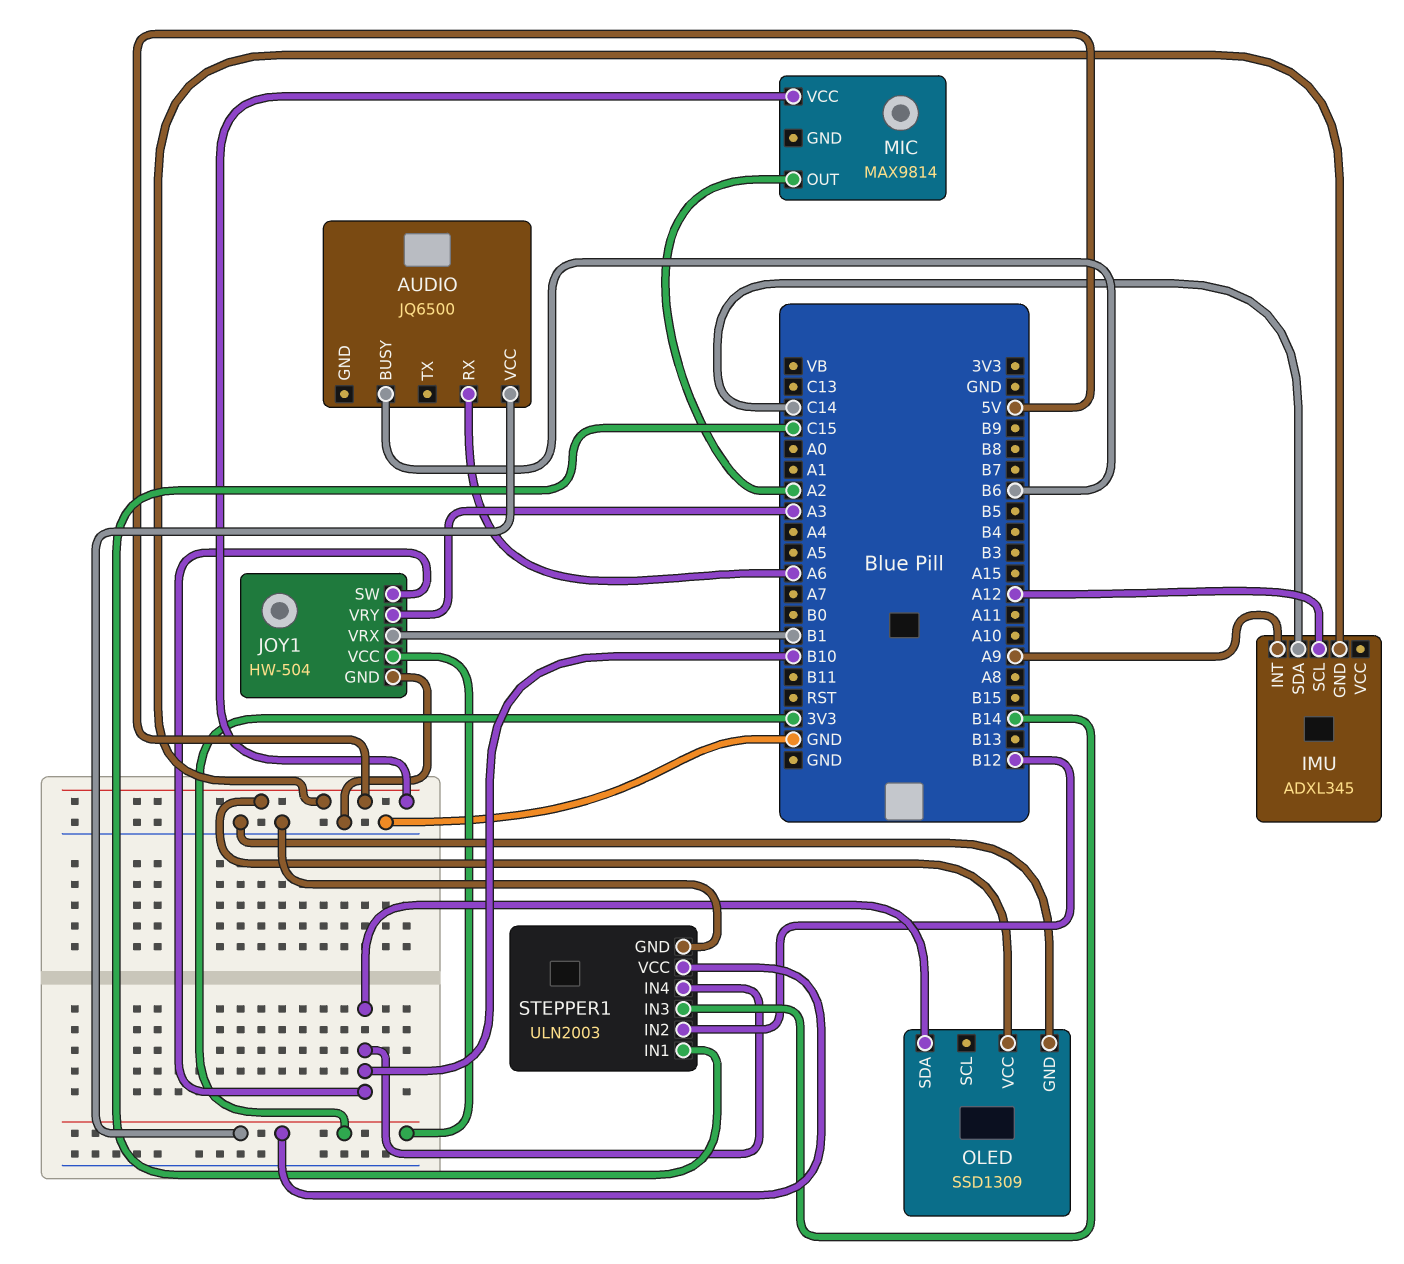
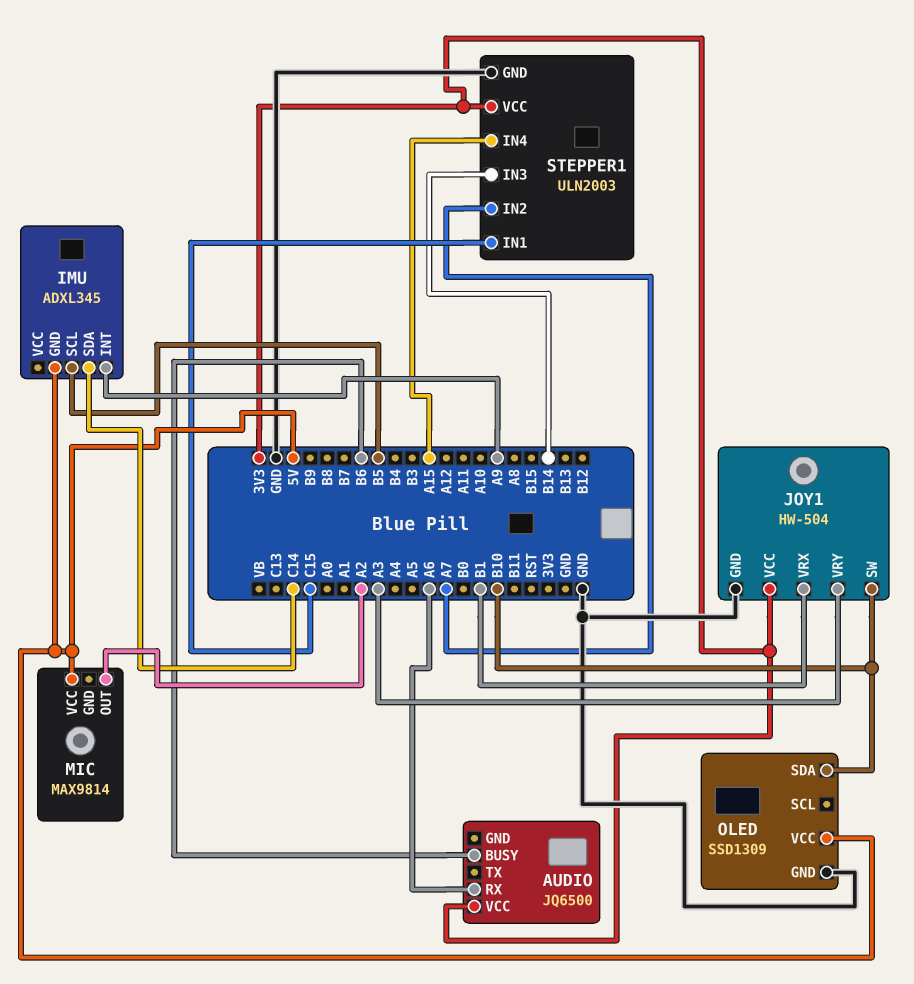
IMU pin SCL: A12 -> B5
STEPPER1 pin IN2: B12 -> A7
STEPPER1 pin IN4: B10 -> A15

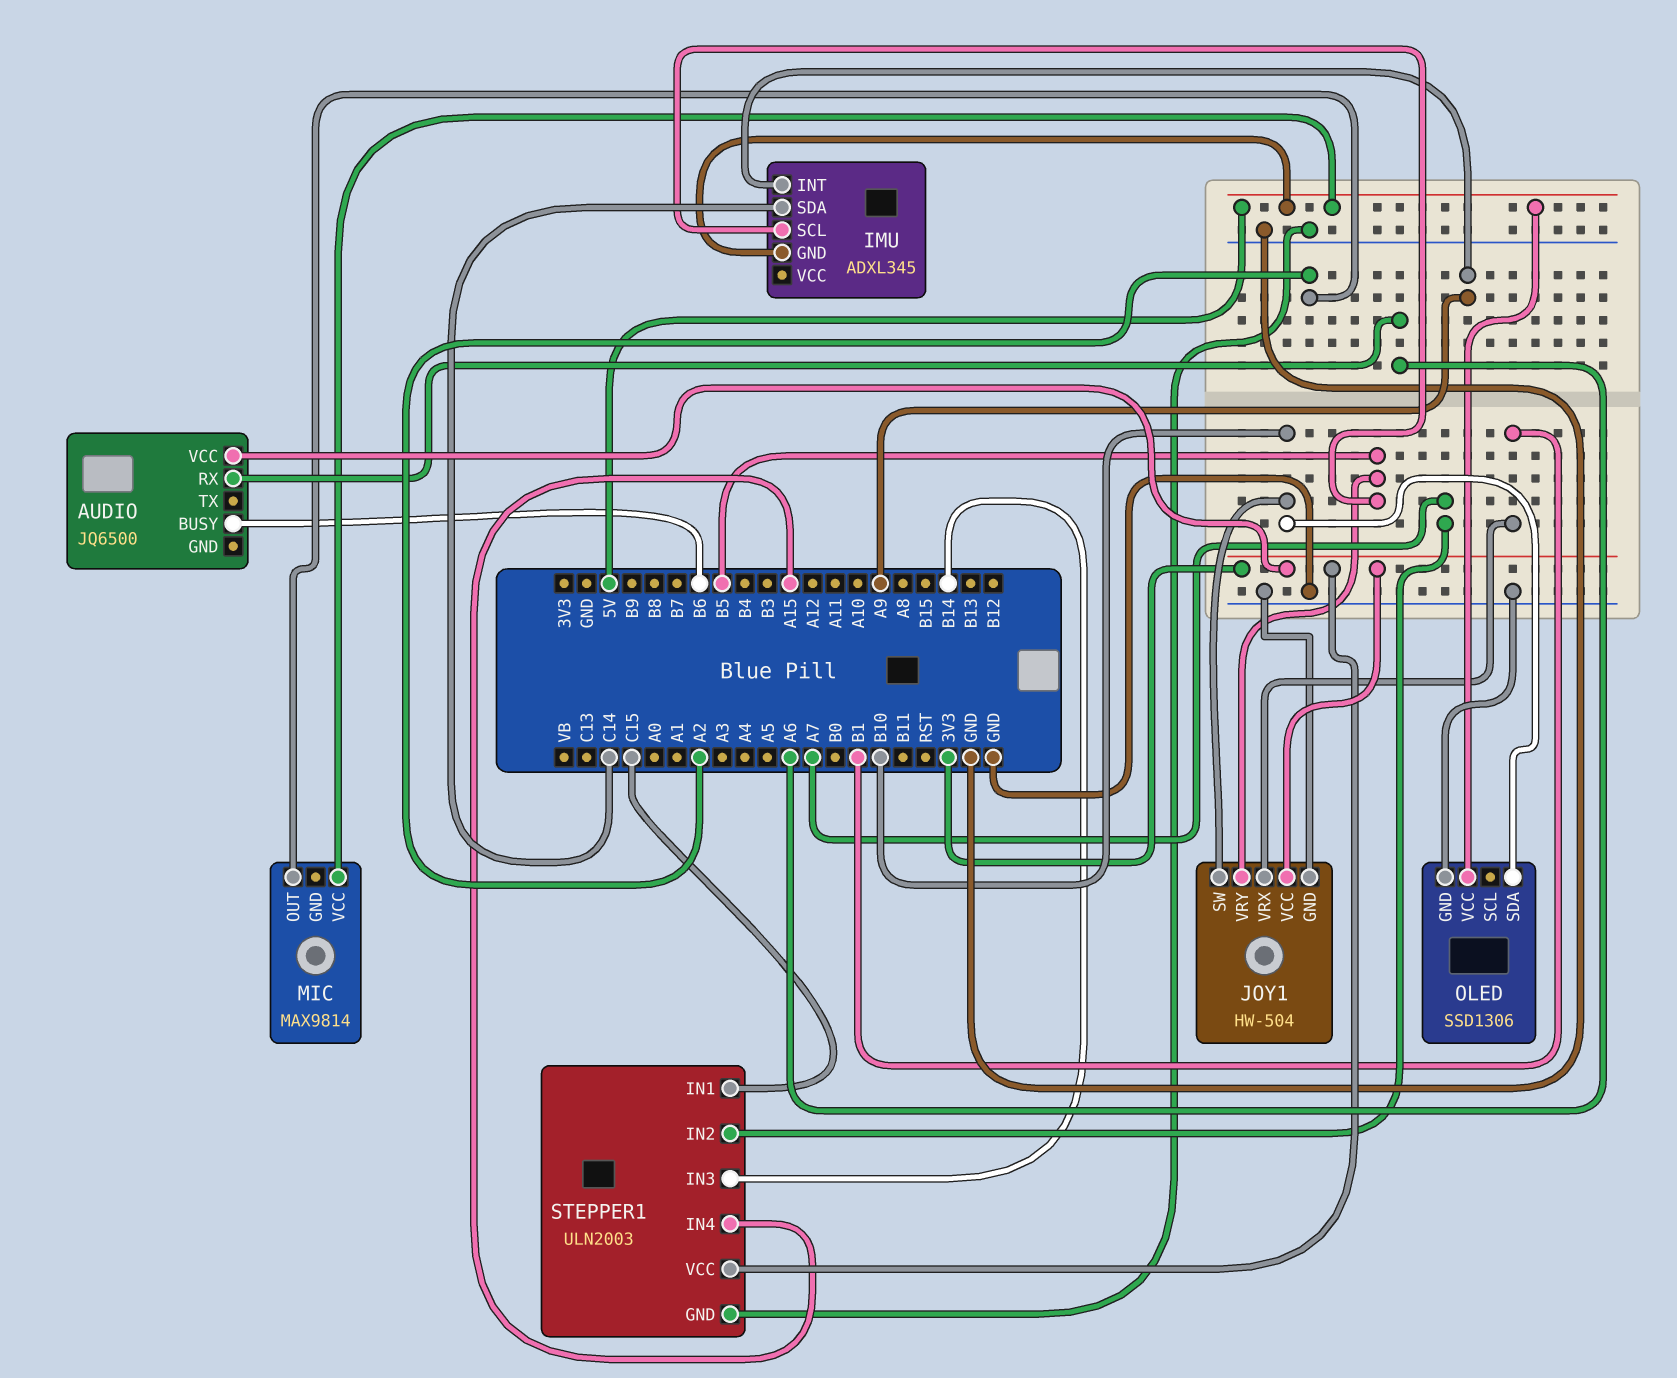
JOY1 pin VRY: A3 -> B5
OLED: SSD1309 -> SSD1306

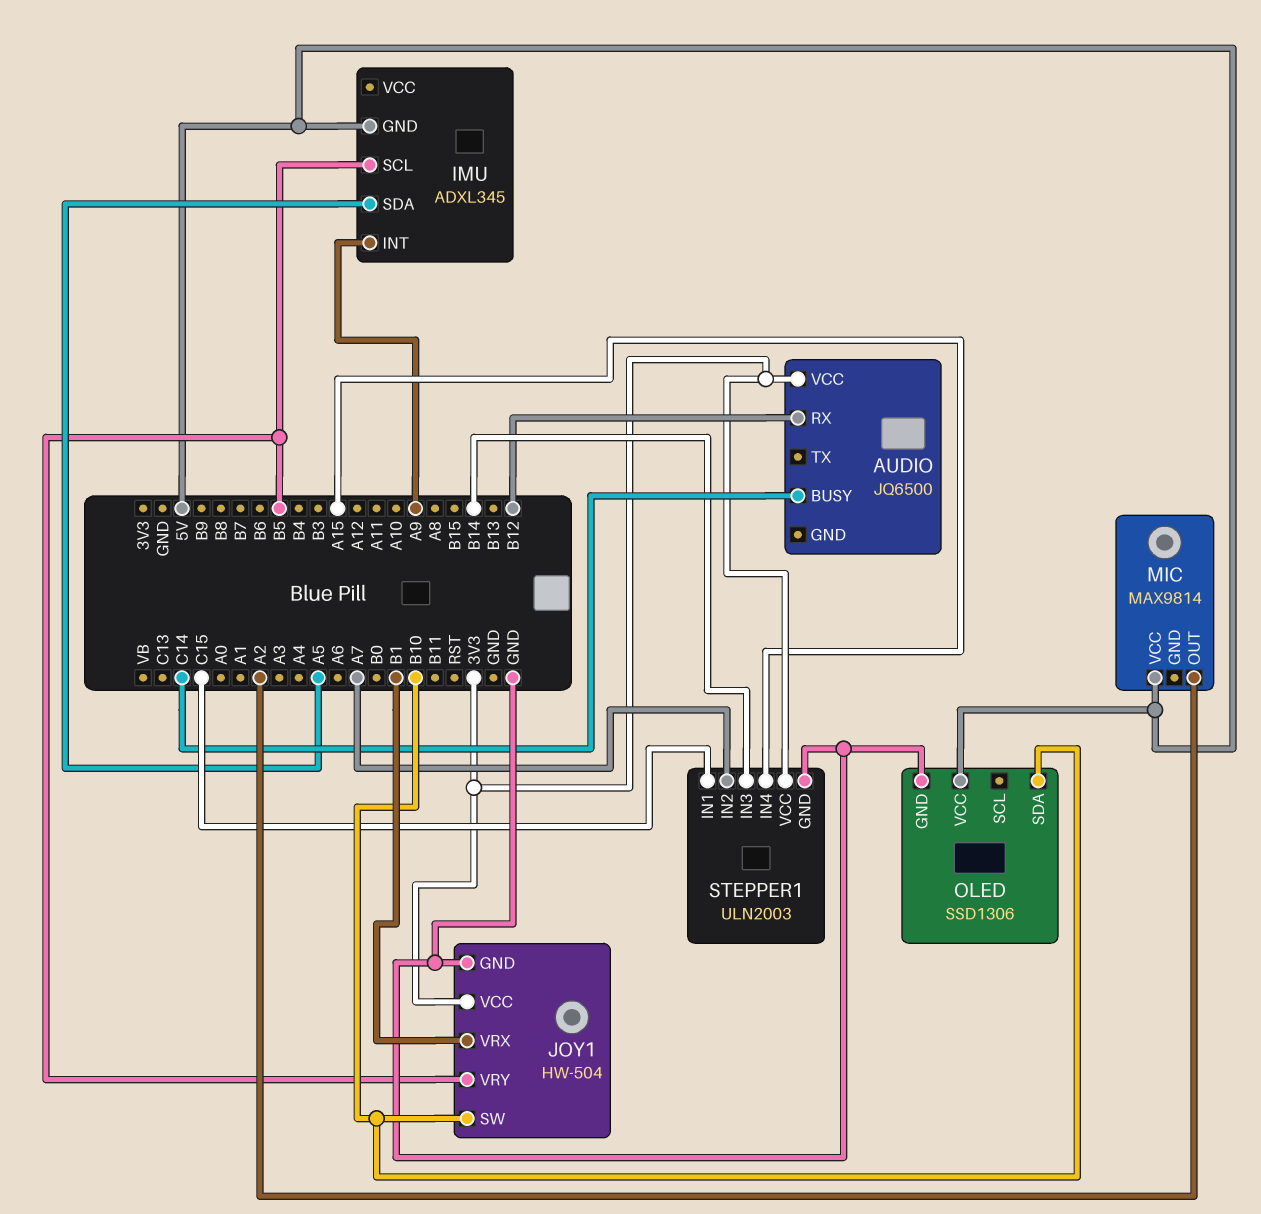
AUDIO pin BUSY: B6 -> C14
AUDIO pin RX: A6 -> B12
IMU pin SDA: C14 -> A5

